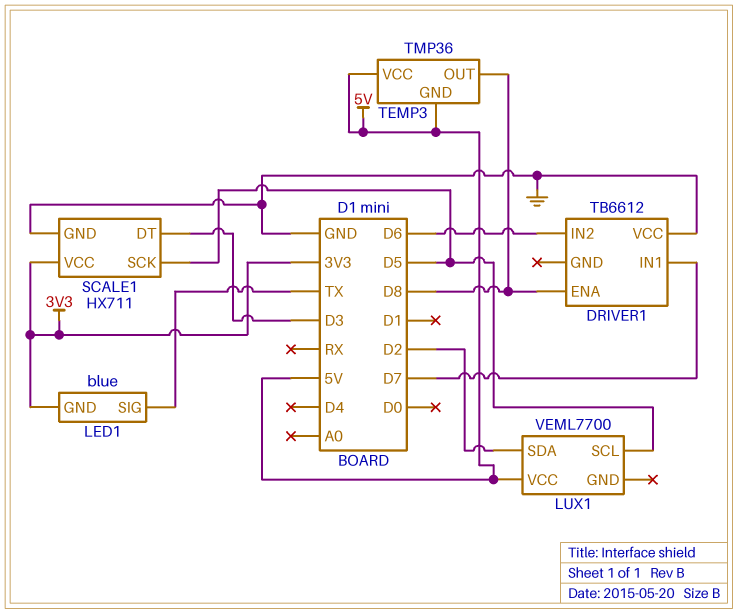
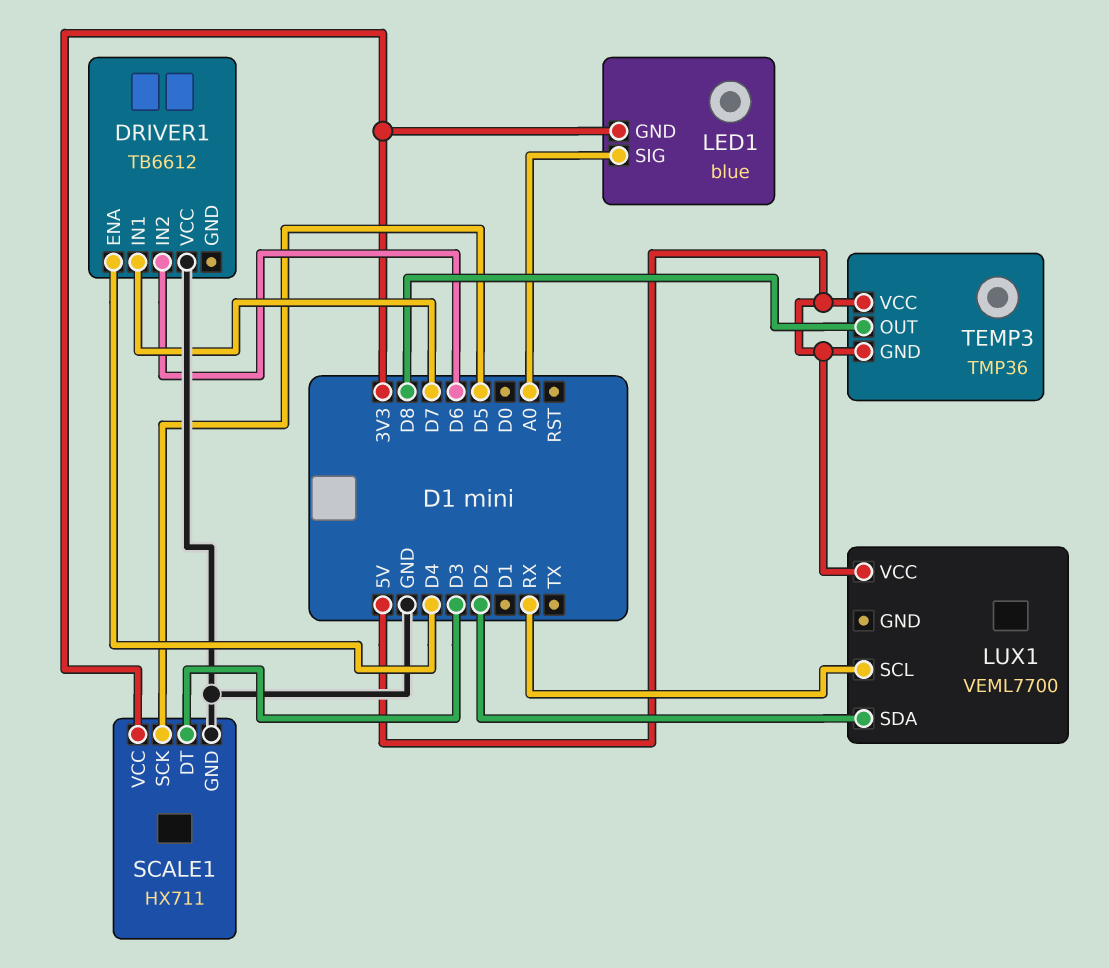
DRIVER1 pin ENA: D8 -> D4
LED1 pin SIG: TX -> A0
LUX1 pin SCL: D5 -> RX

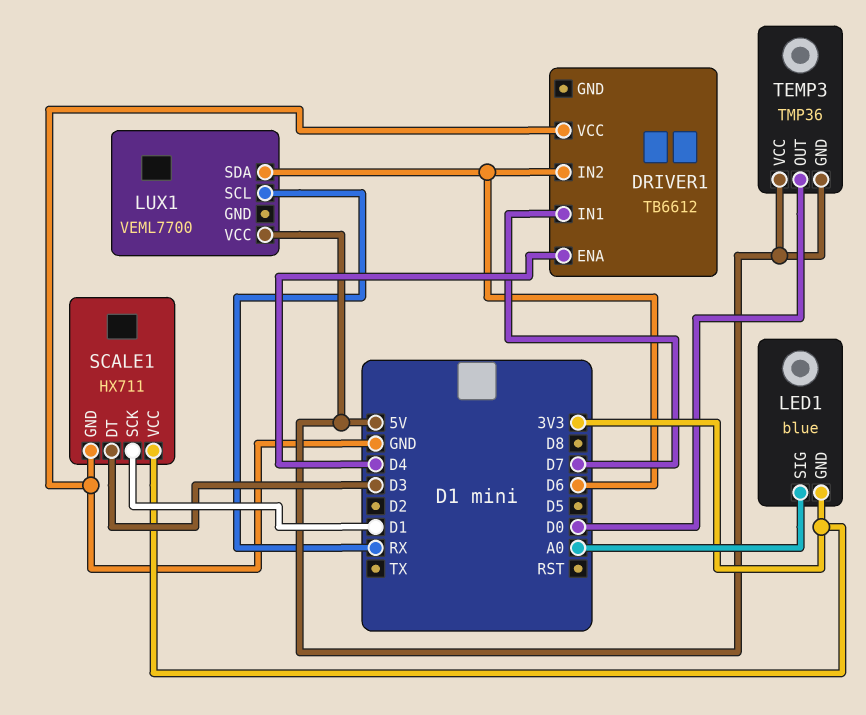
LUX1 pin SDA: D2 -> D6
SCALE1 pin SCK: D5 -> D1
TEMP3 pin OUT: D8 -> D0

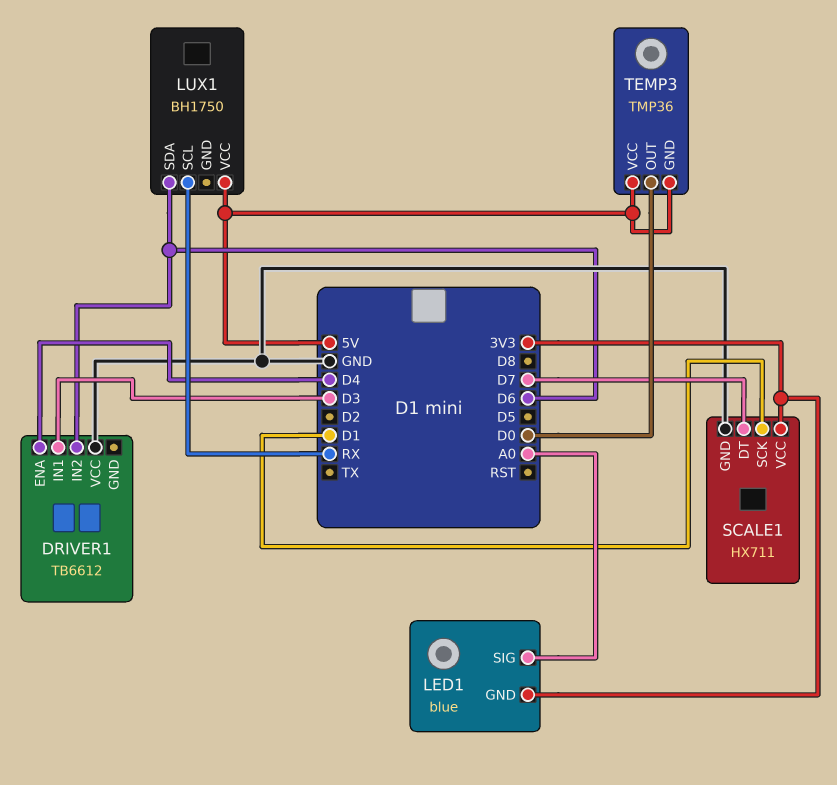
DRIVER1 pin IN1: D7 -> D3
LUX1: VEML7700 -> BH1750
SCALE1 pin DT: D3 -> D7

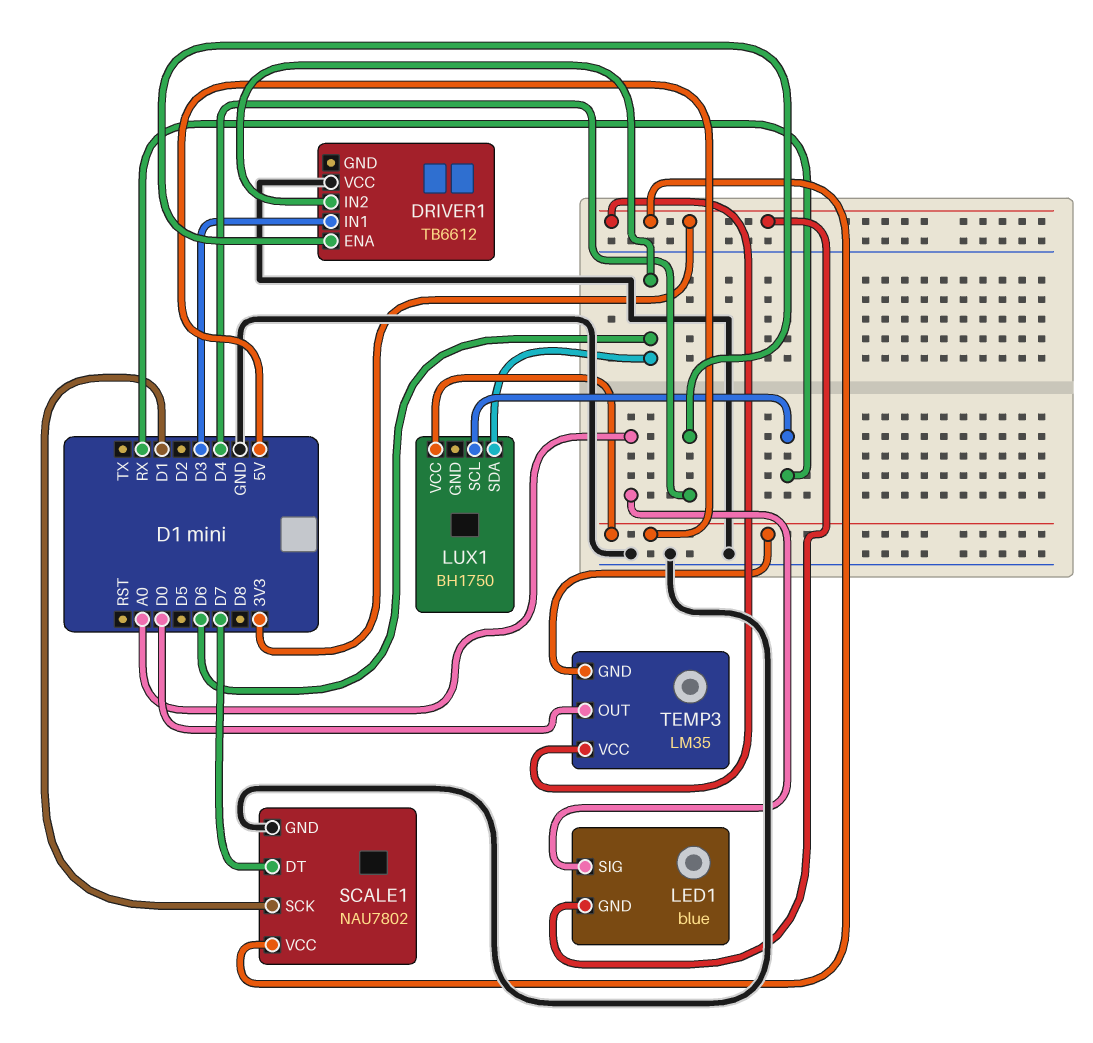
SCALE1: HX711 -> NAU7802
TEMP3: TMP36 -> LM35
TEMP3 pin VCC: 5V -> 3V3

